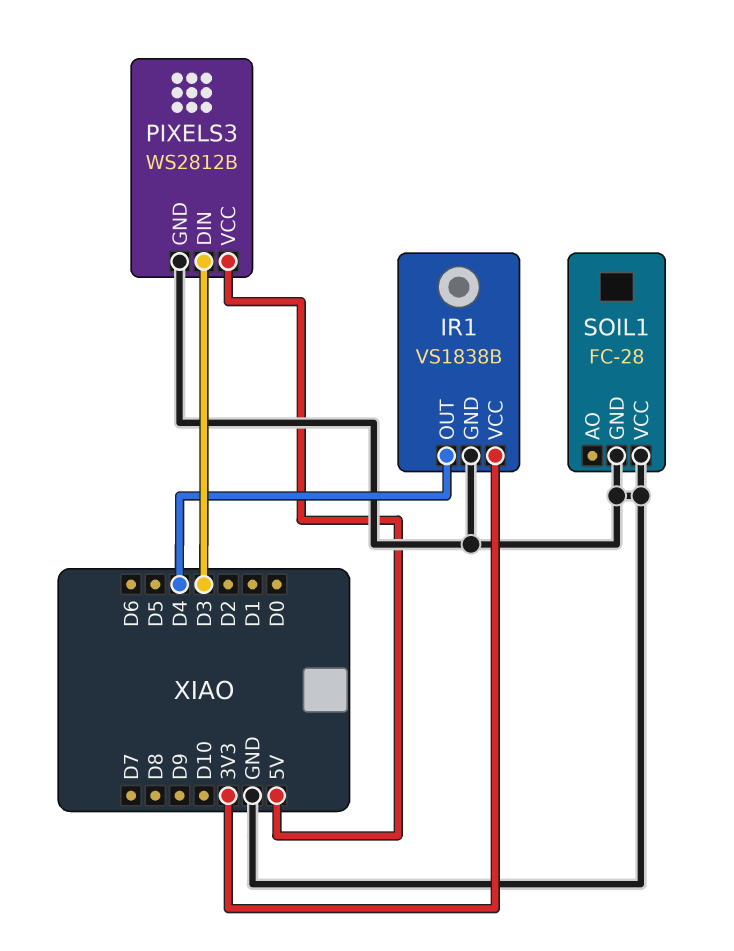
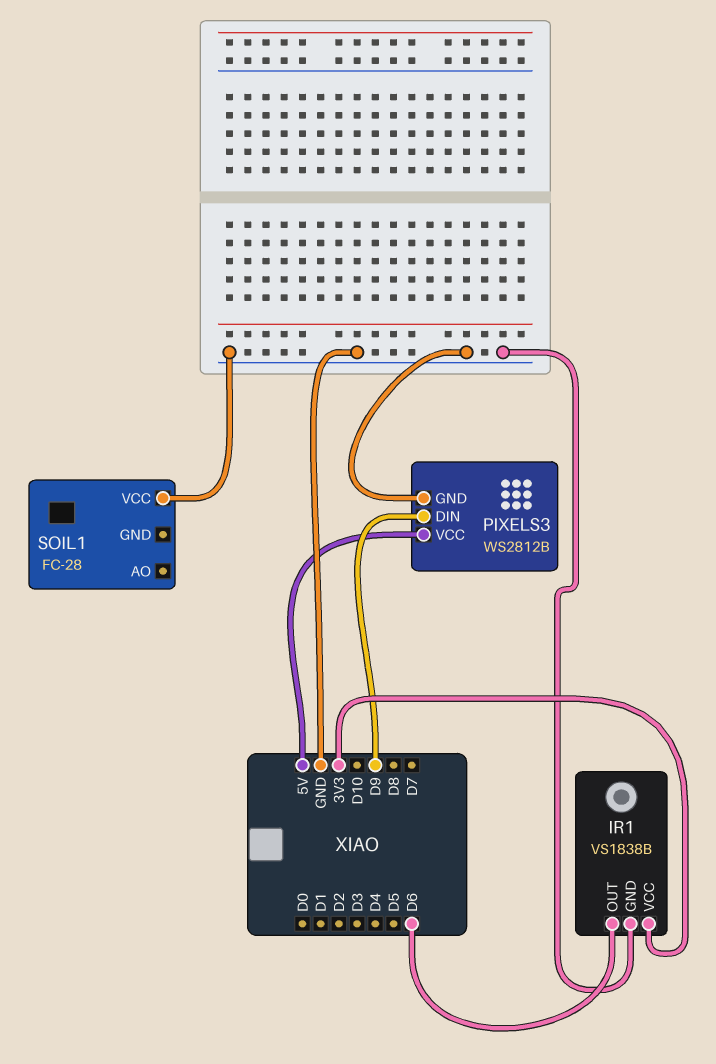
IR1 pin OUT: D4 -> D6
PIXELS3 pin DIN: D3 -> D9
SOIL1 pin GND: GND -> none

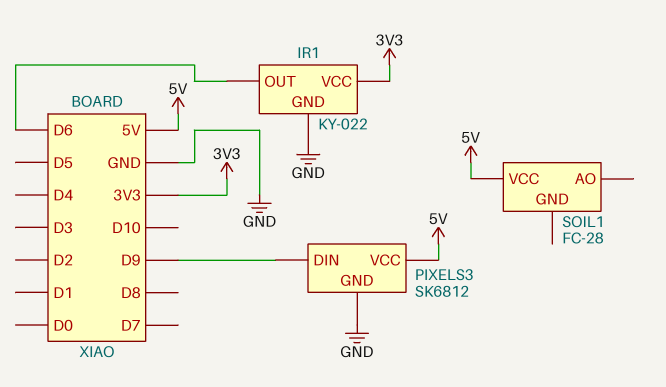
IR1: VS1838B -> KY-022
PIXELS3: WS2812B -> SK6812
SOIL1 pin VCC: GND -> 5V

